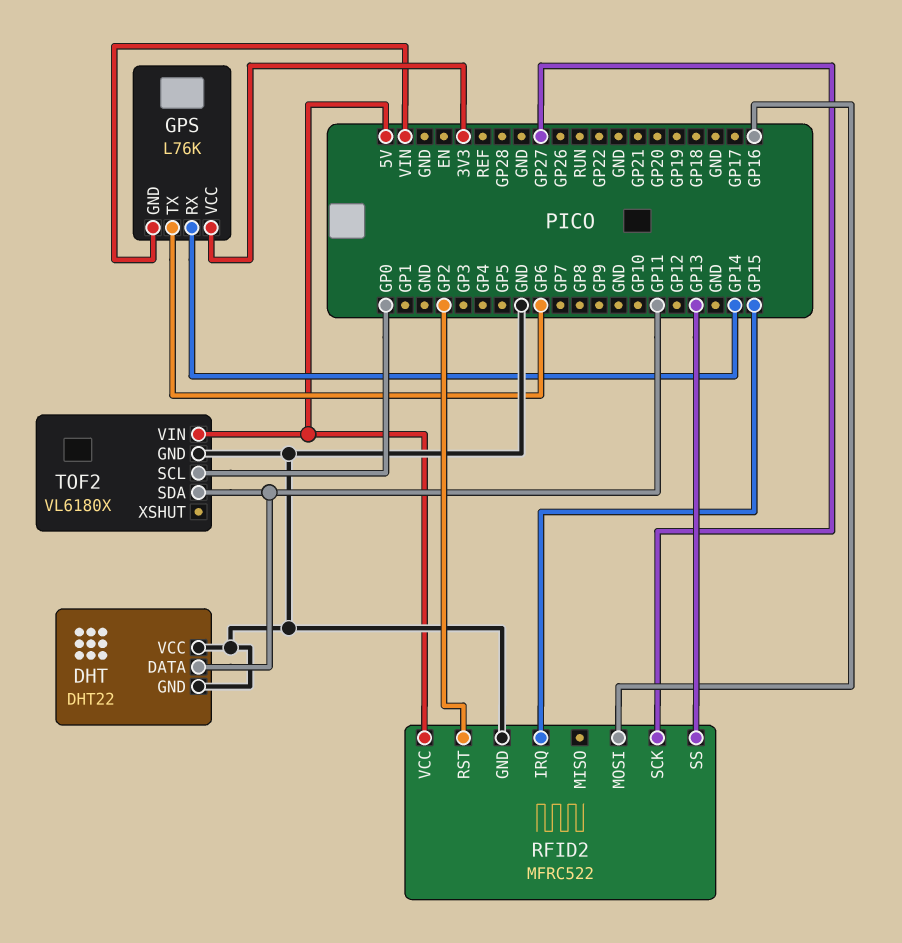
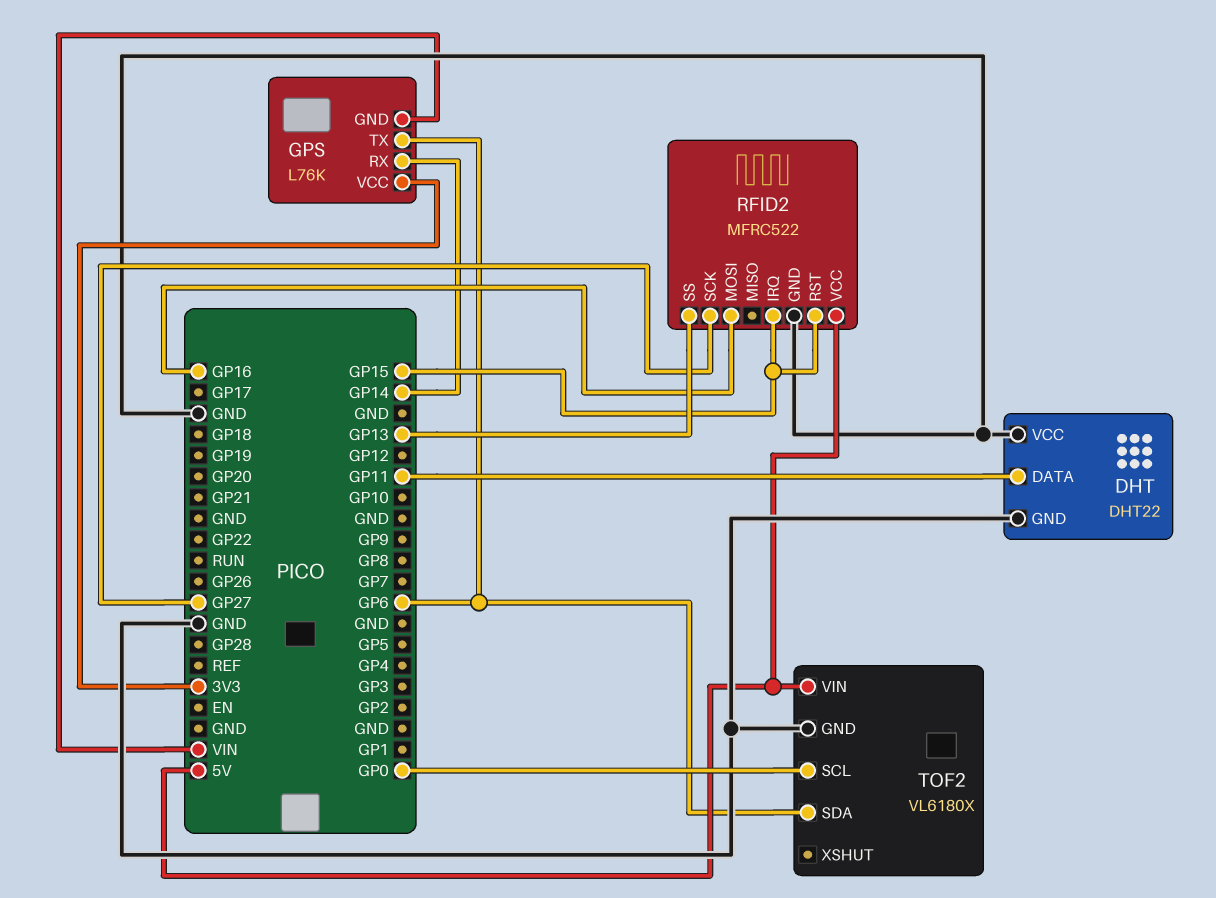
RFID2 pin RST: GP2 -> GP15
TOF2 pin SDA: GP11 -> GP6

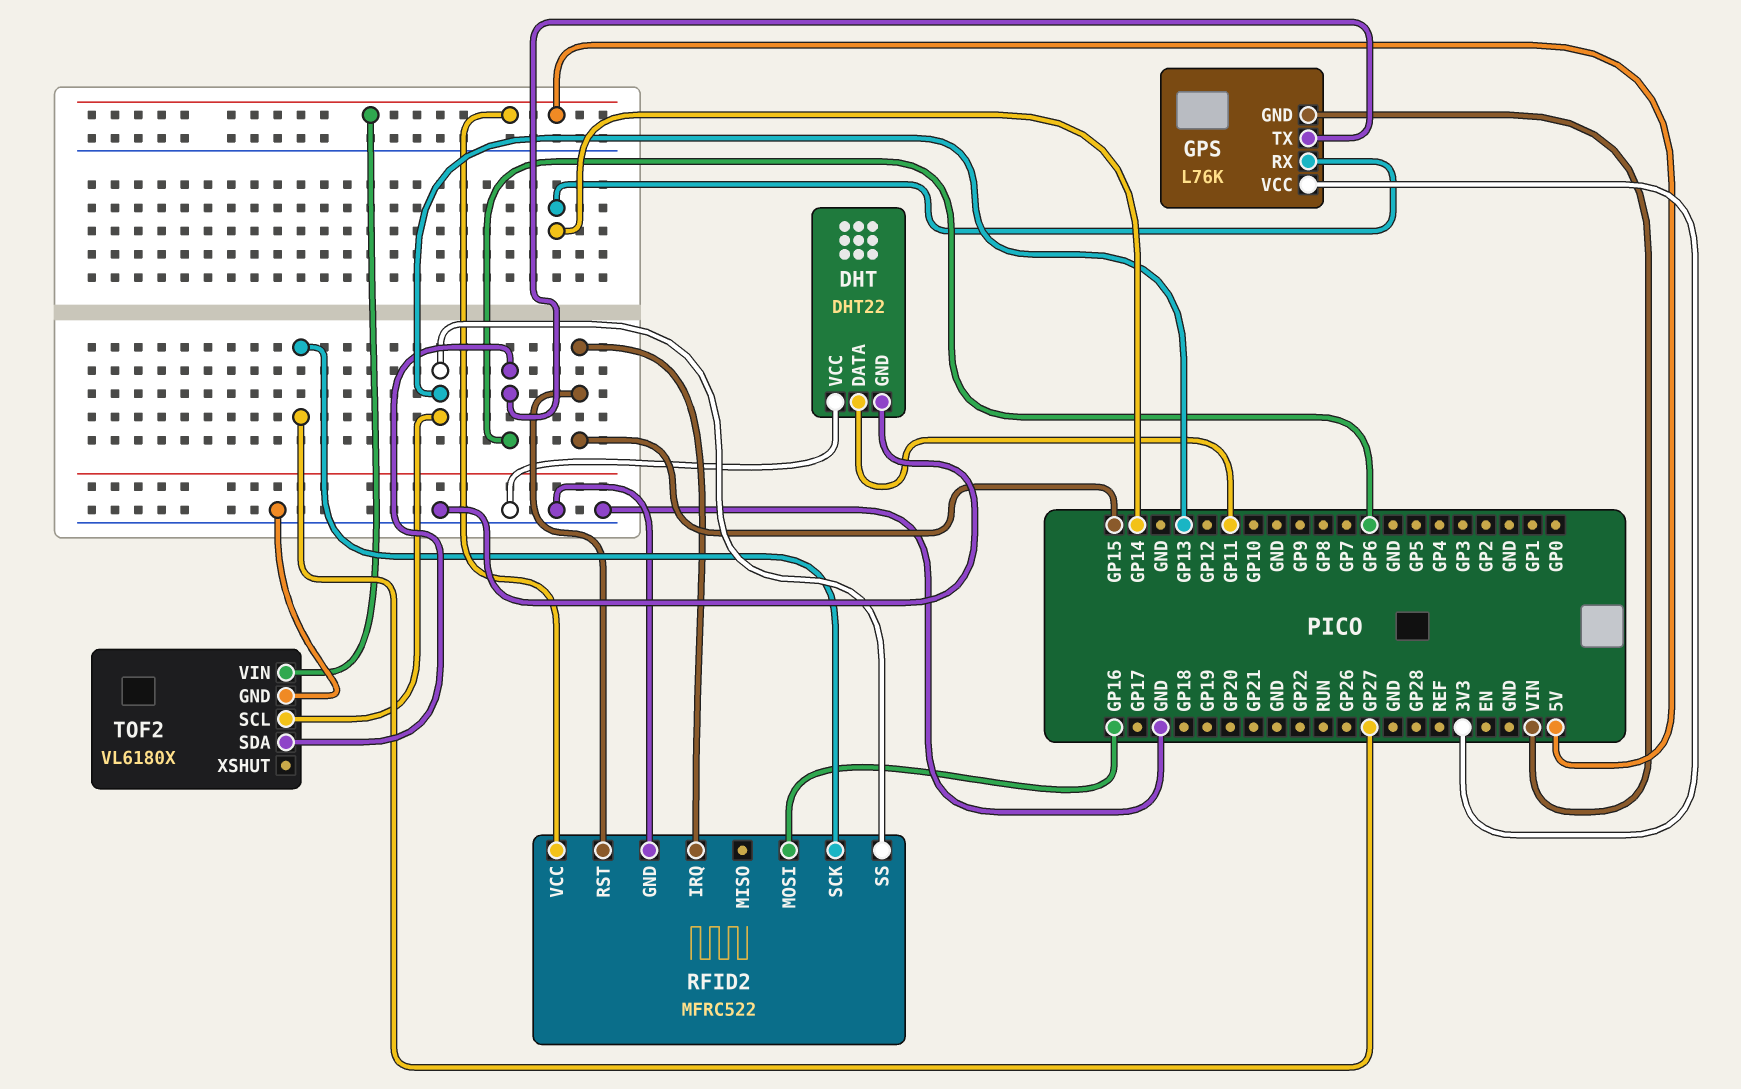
TOF2 pin SCL: GP0 -> GP13

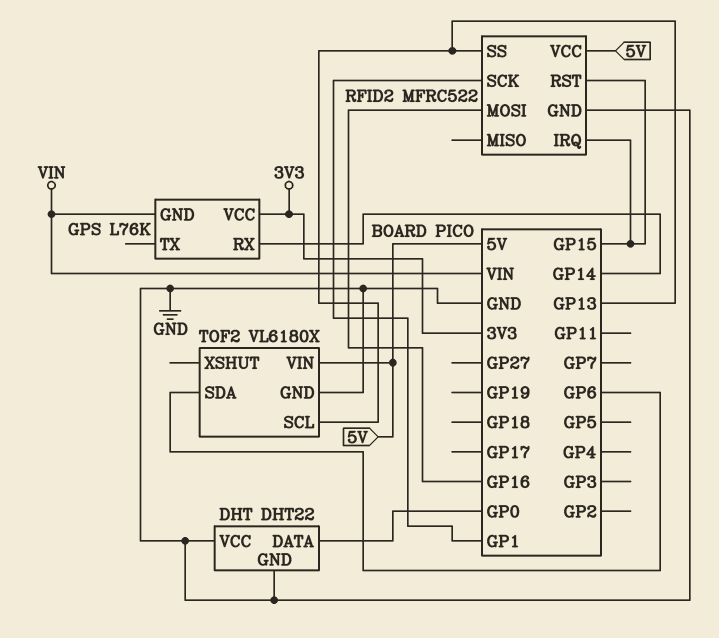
DHT pin DATA: GP11 -> GP0
GPS pin TX: GP6 -> none
RFID2 pin SCK: GP27 -> GP1

